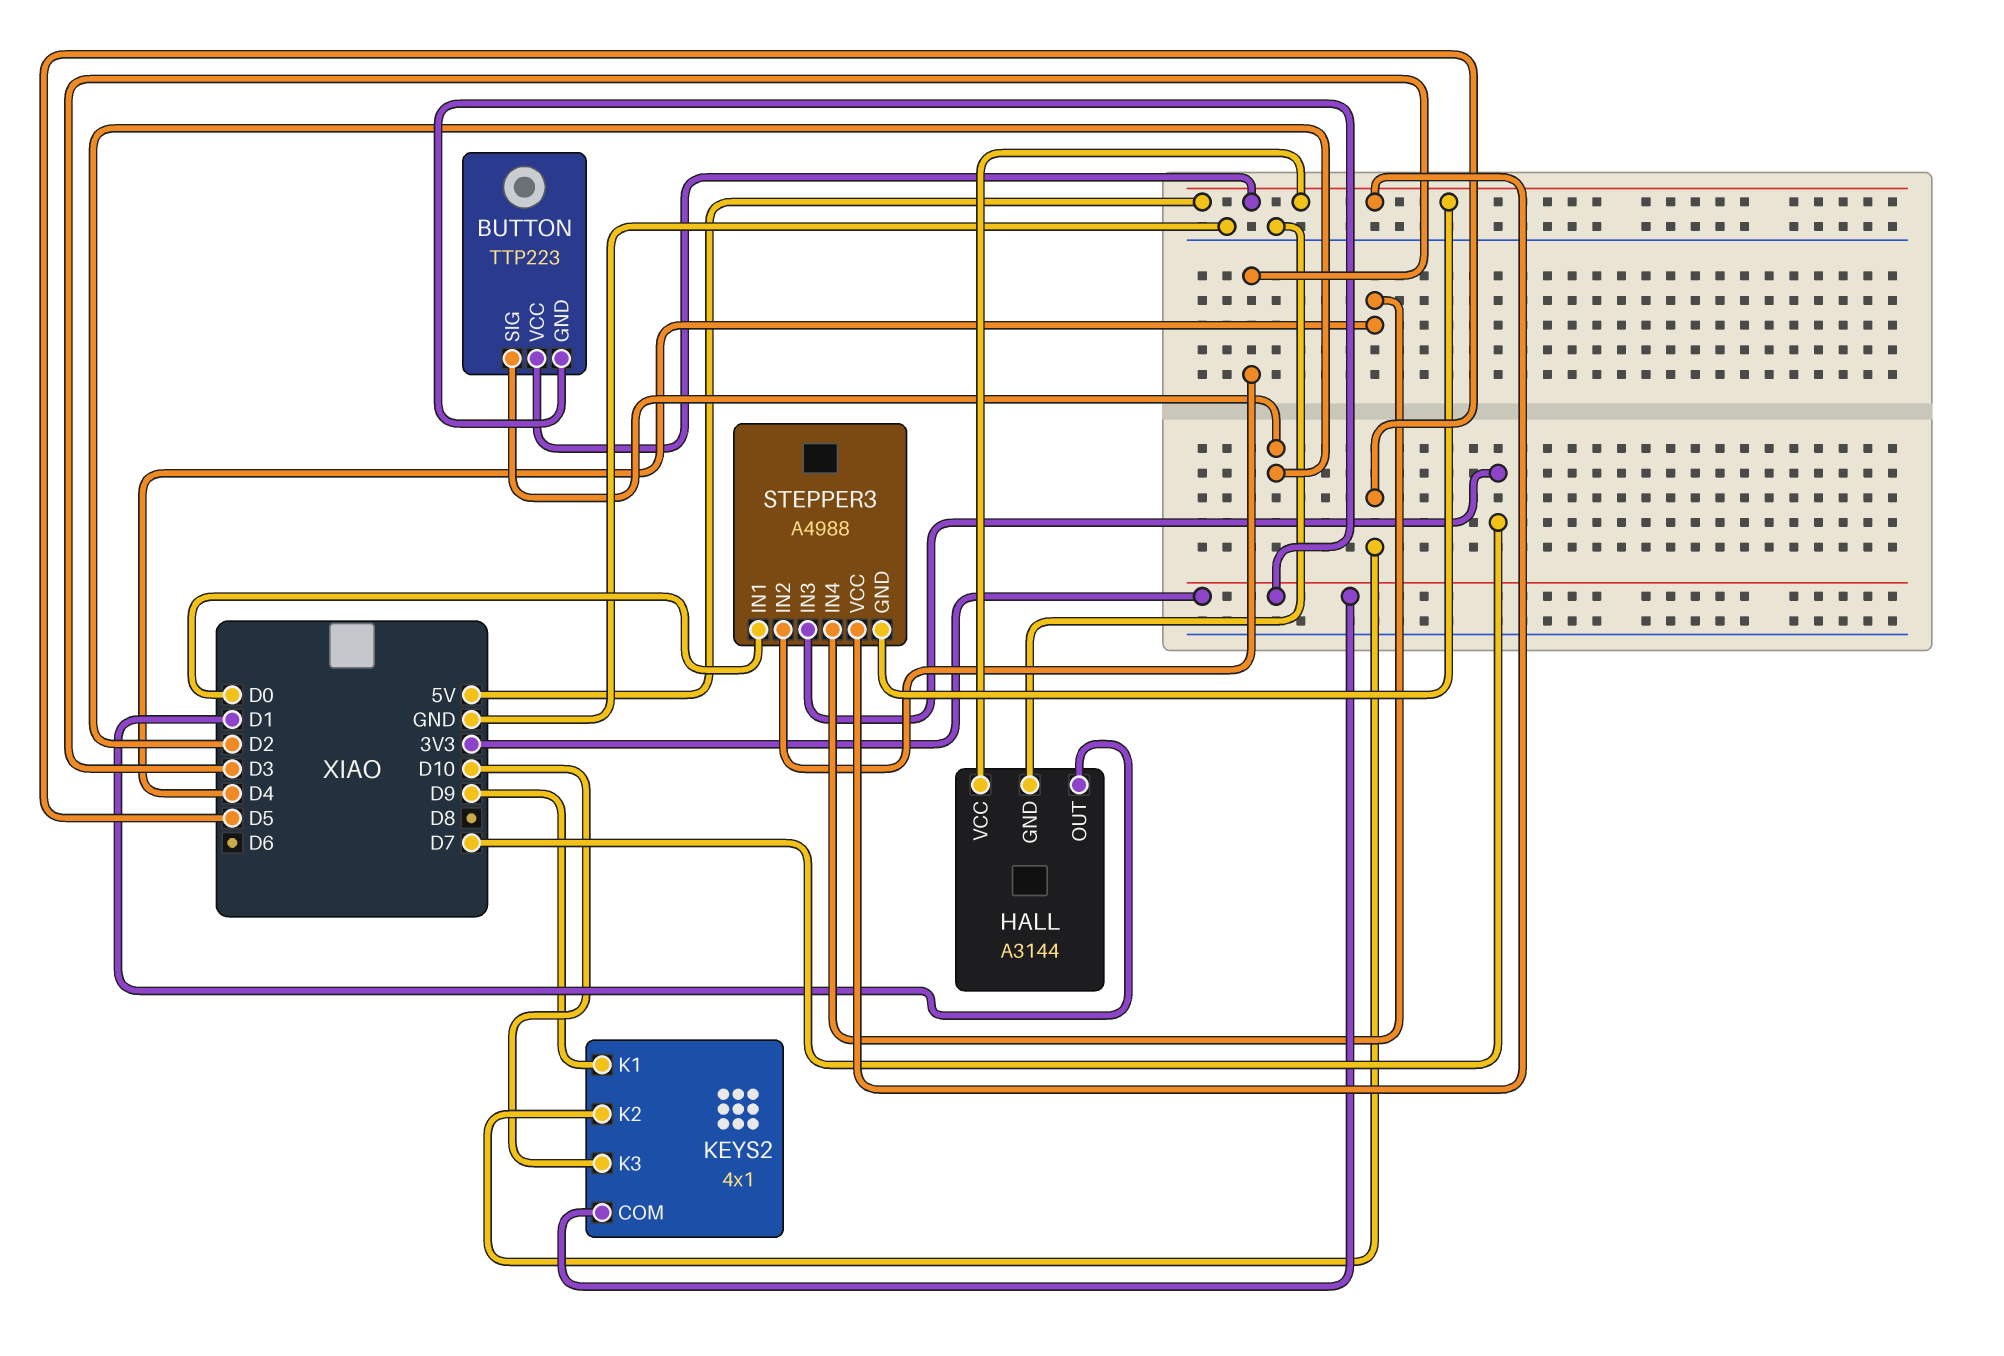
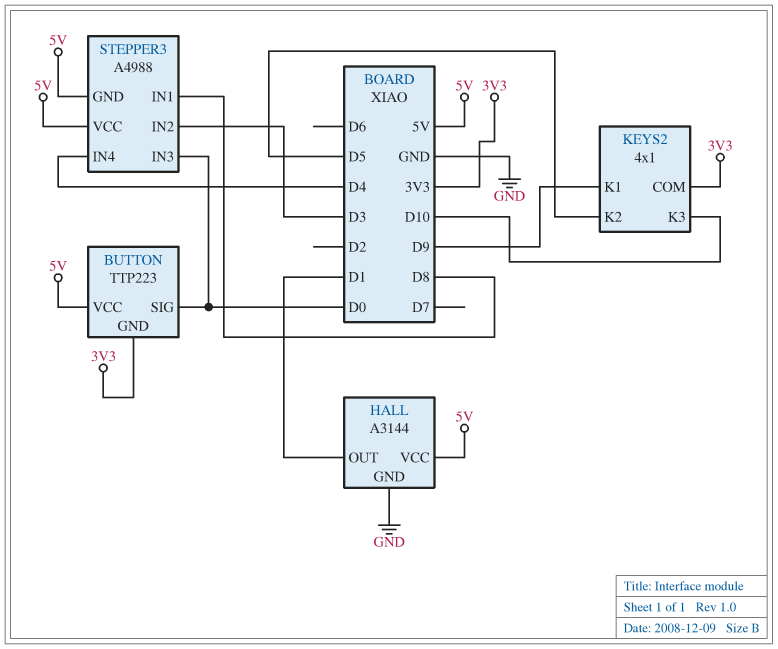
BUTTON pin SIG: D2 -> D0
STEPPER3 pin IN1: D0 -> D8
STEPPER3 pin IN3: D7 -> D0

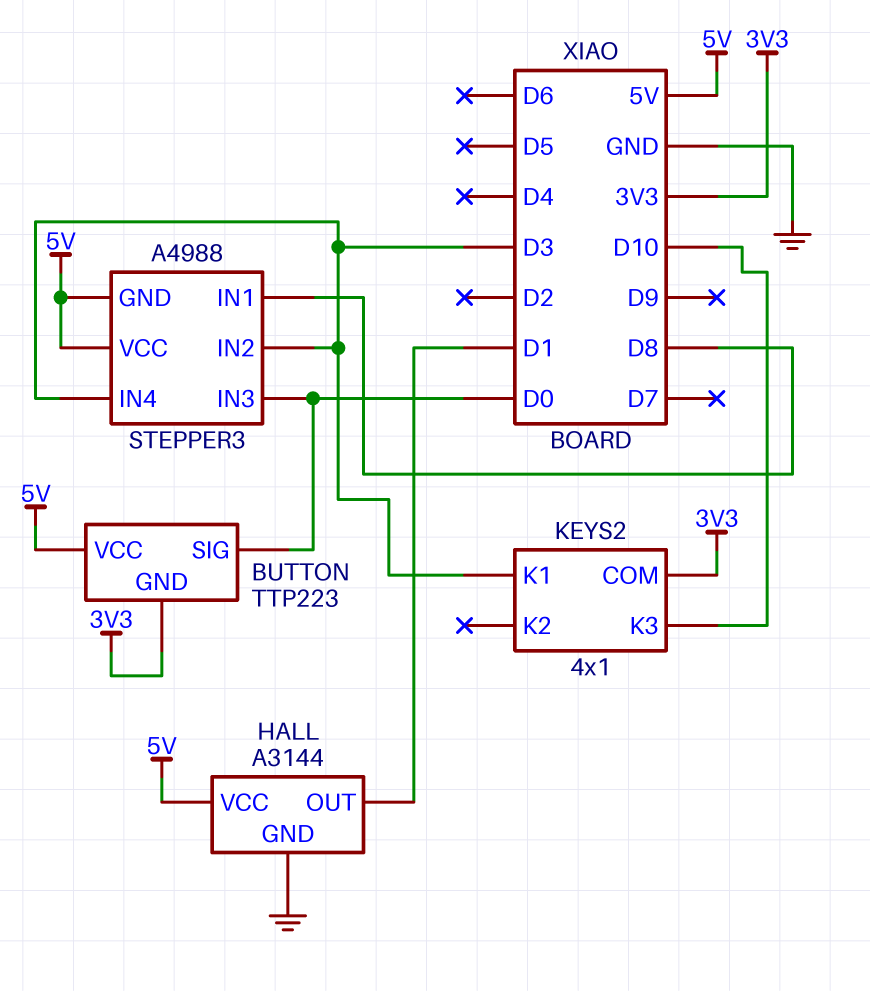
KEYS2 pin K1: D9 -> D3
KEYS2 pin K2: D5 -> none
STEPPER3 pin IN4: D4 -> D3

